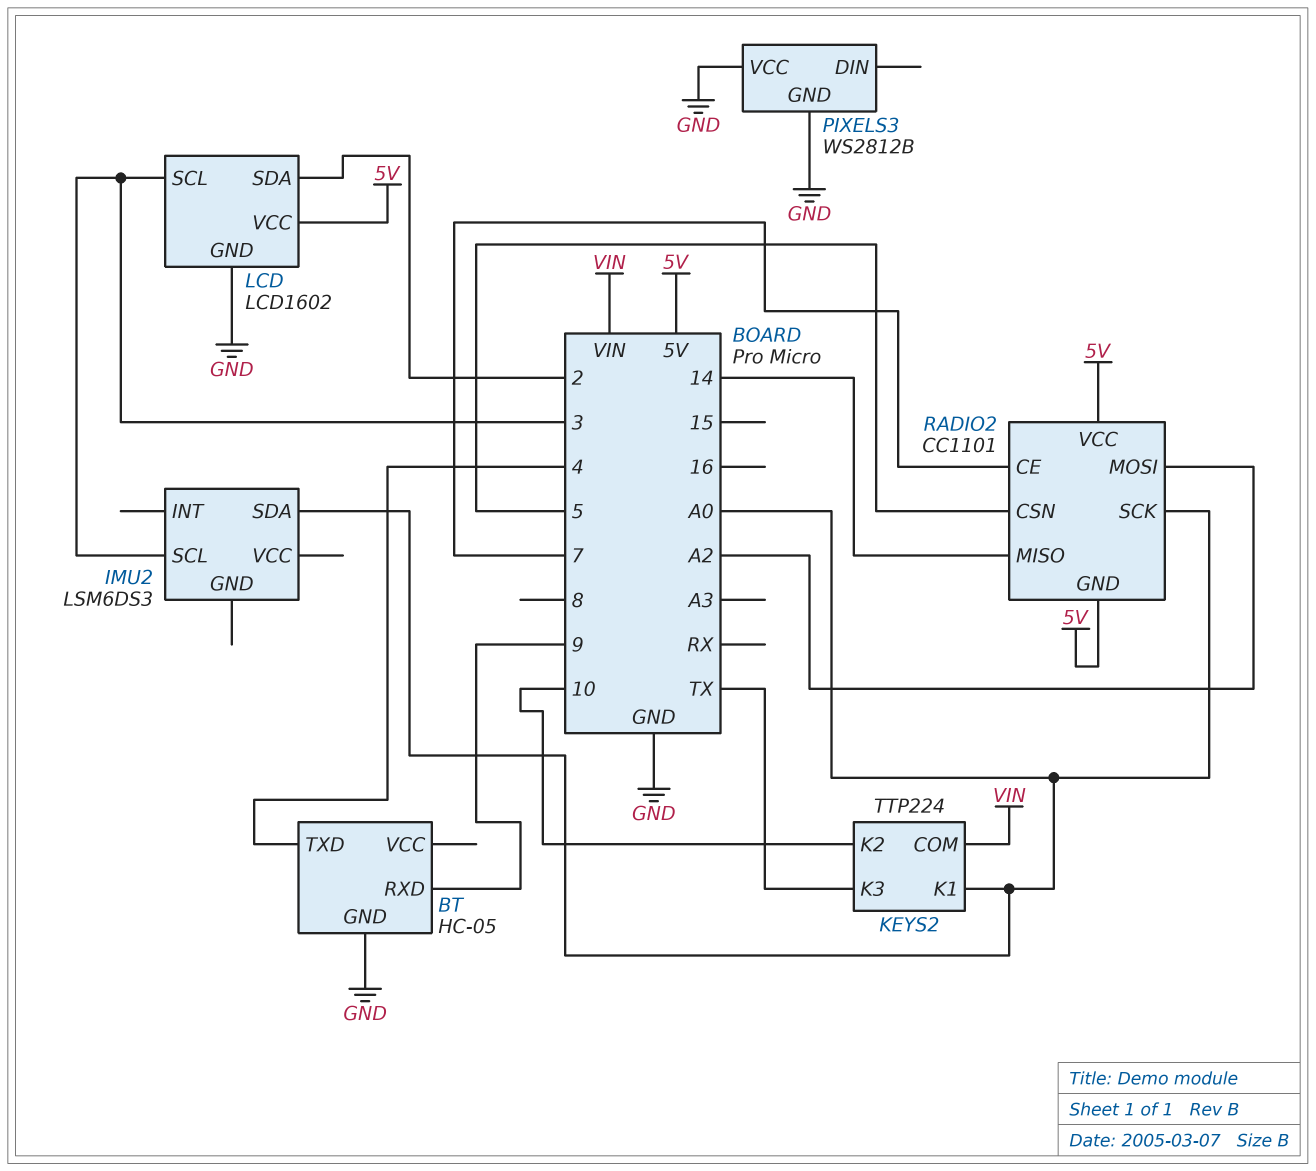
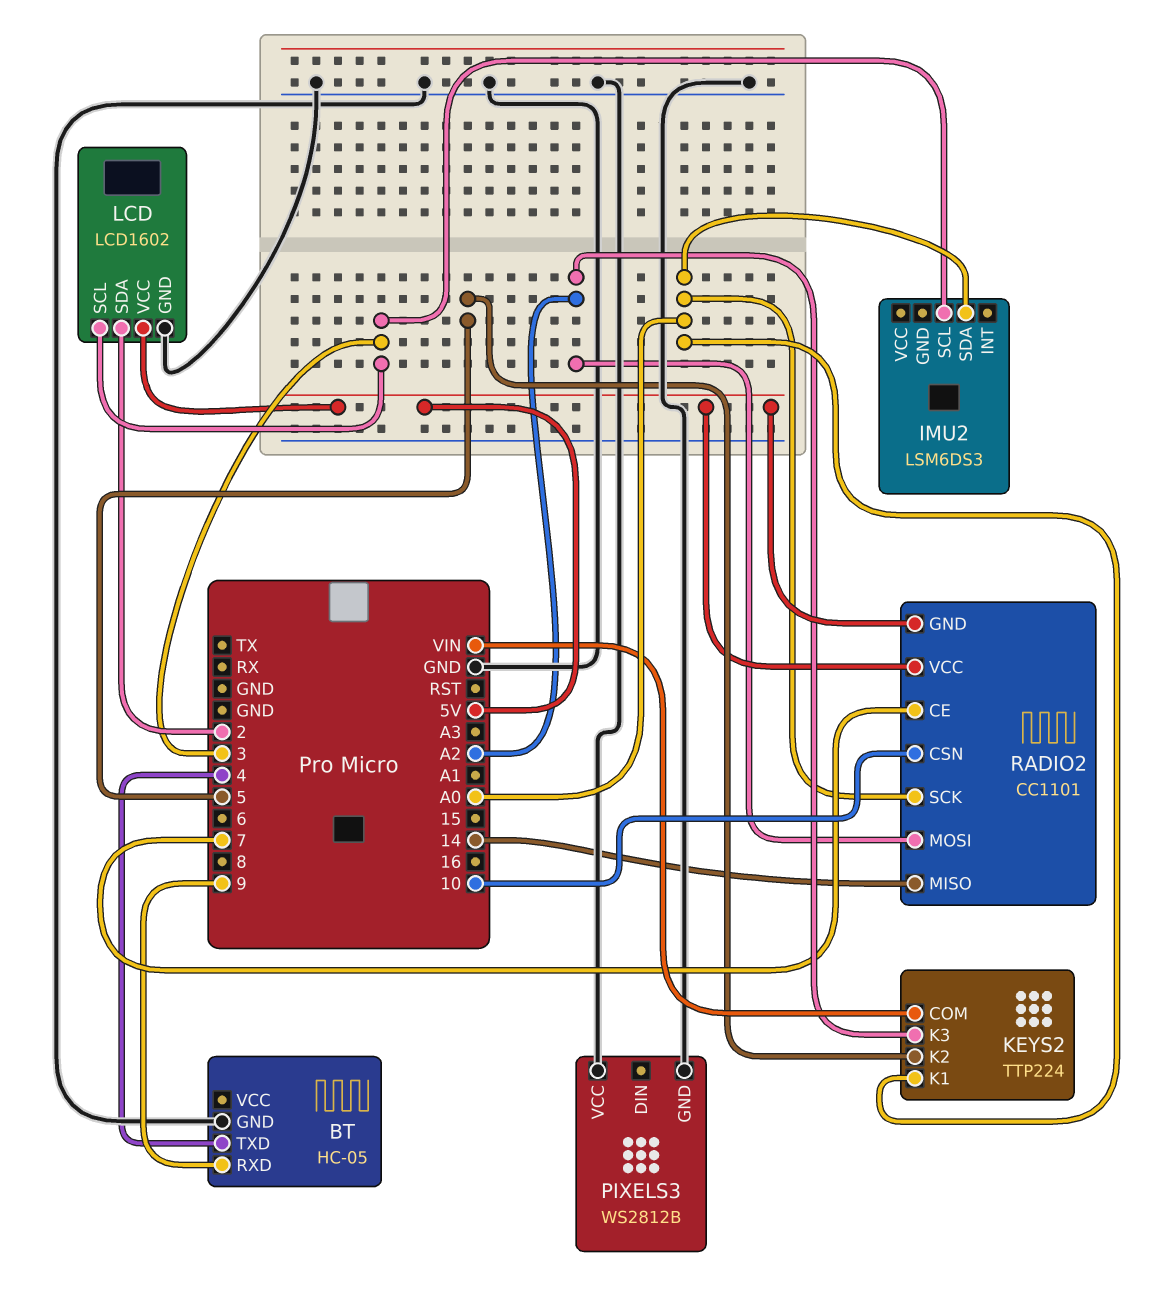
KEYS2 pin K2: 10 -> 5
KEYS2 pin K3: TX -> A2
RADIO2 pin CSN: 5 -> 10

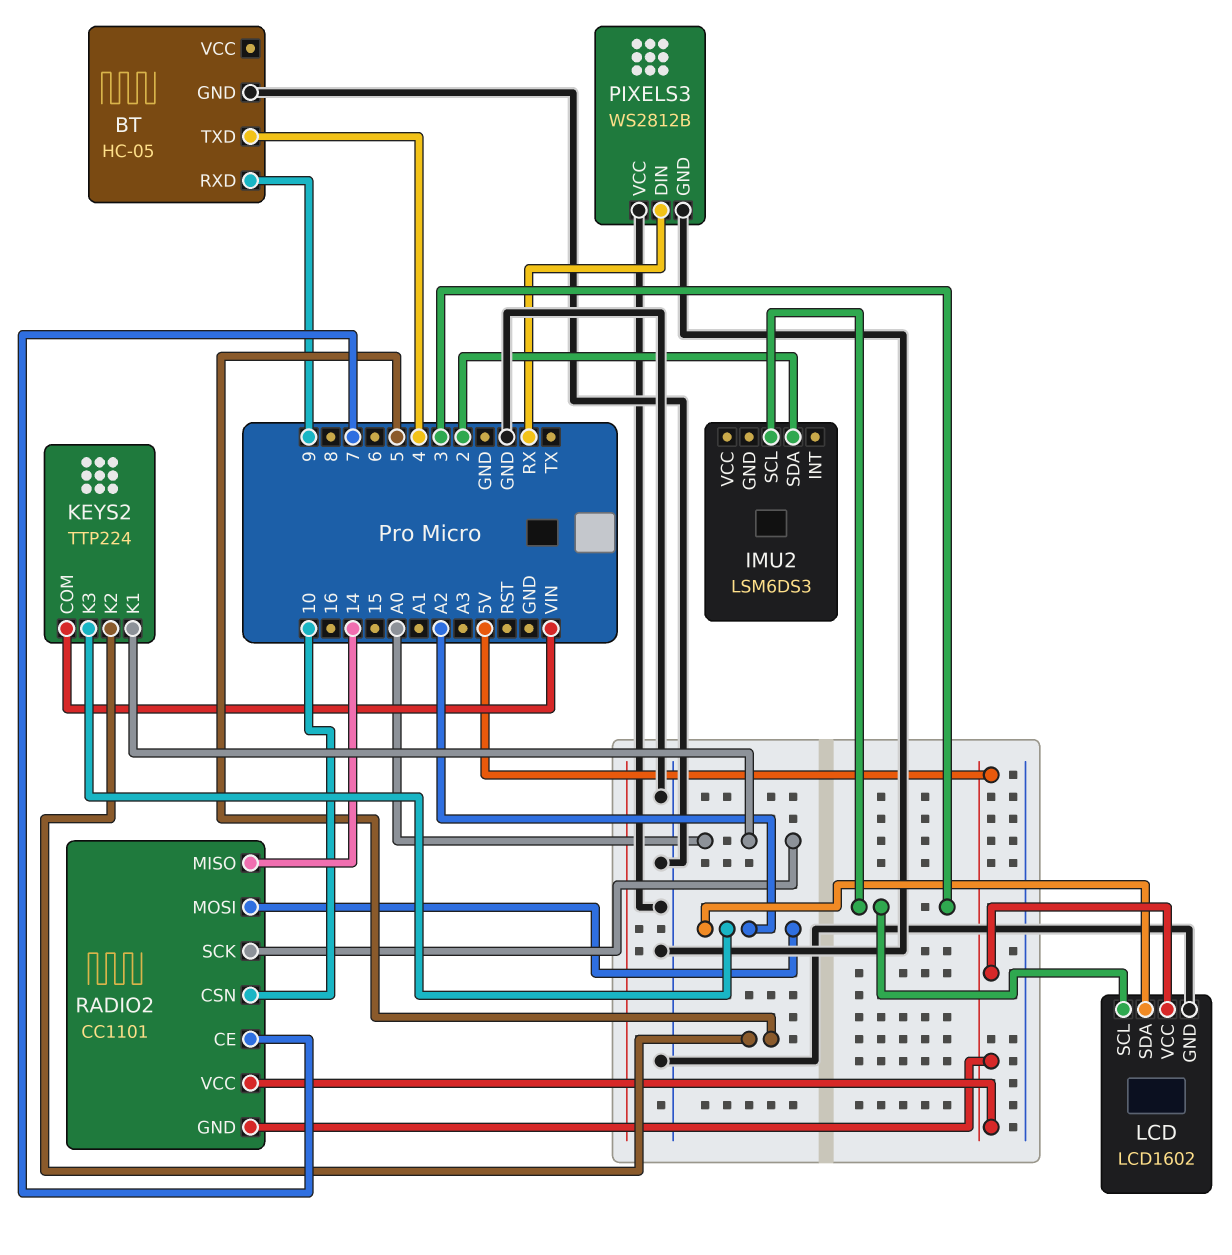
IMU2 pin SDA: A0 -> 2
LCD pin SDA: 2 -> A2
PIXELS3 pin DIN: none -> RX

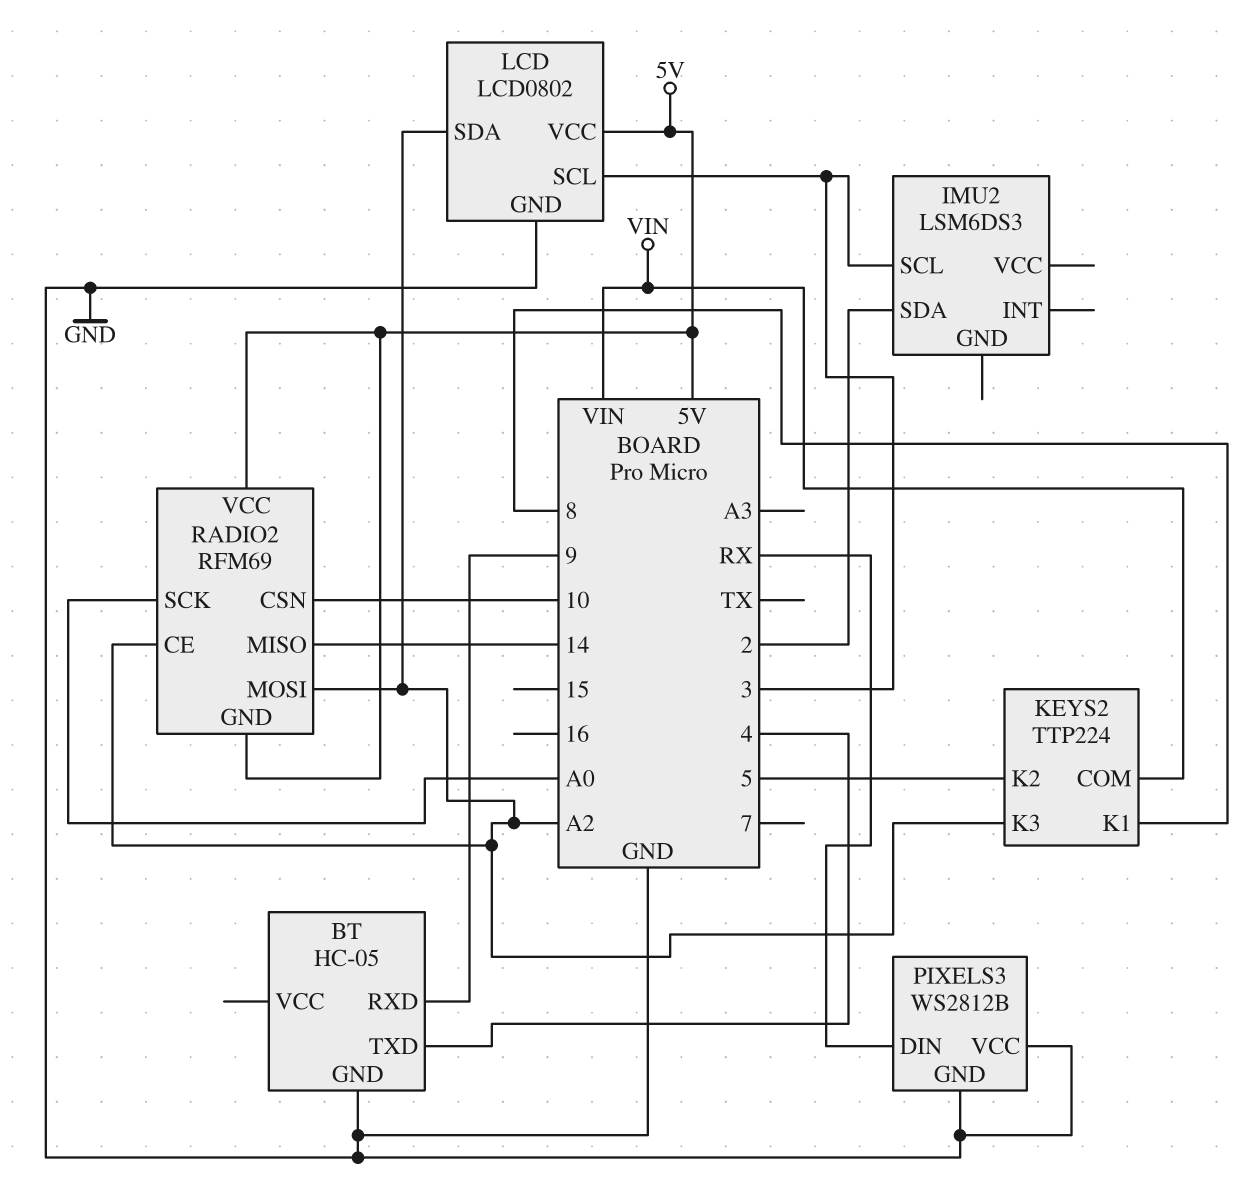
KEYS2 pin K1: A0 -> 8
LCD: LCD1602 -> LCD0802
RADIO2: CC1101 -> RFM69
RADIO2 pin CE: 7 -> A2

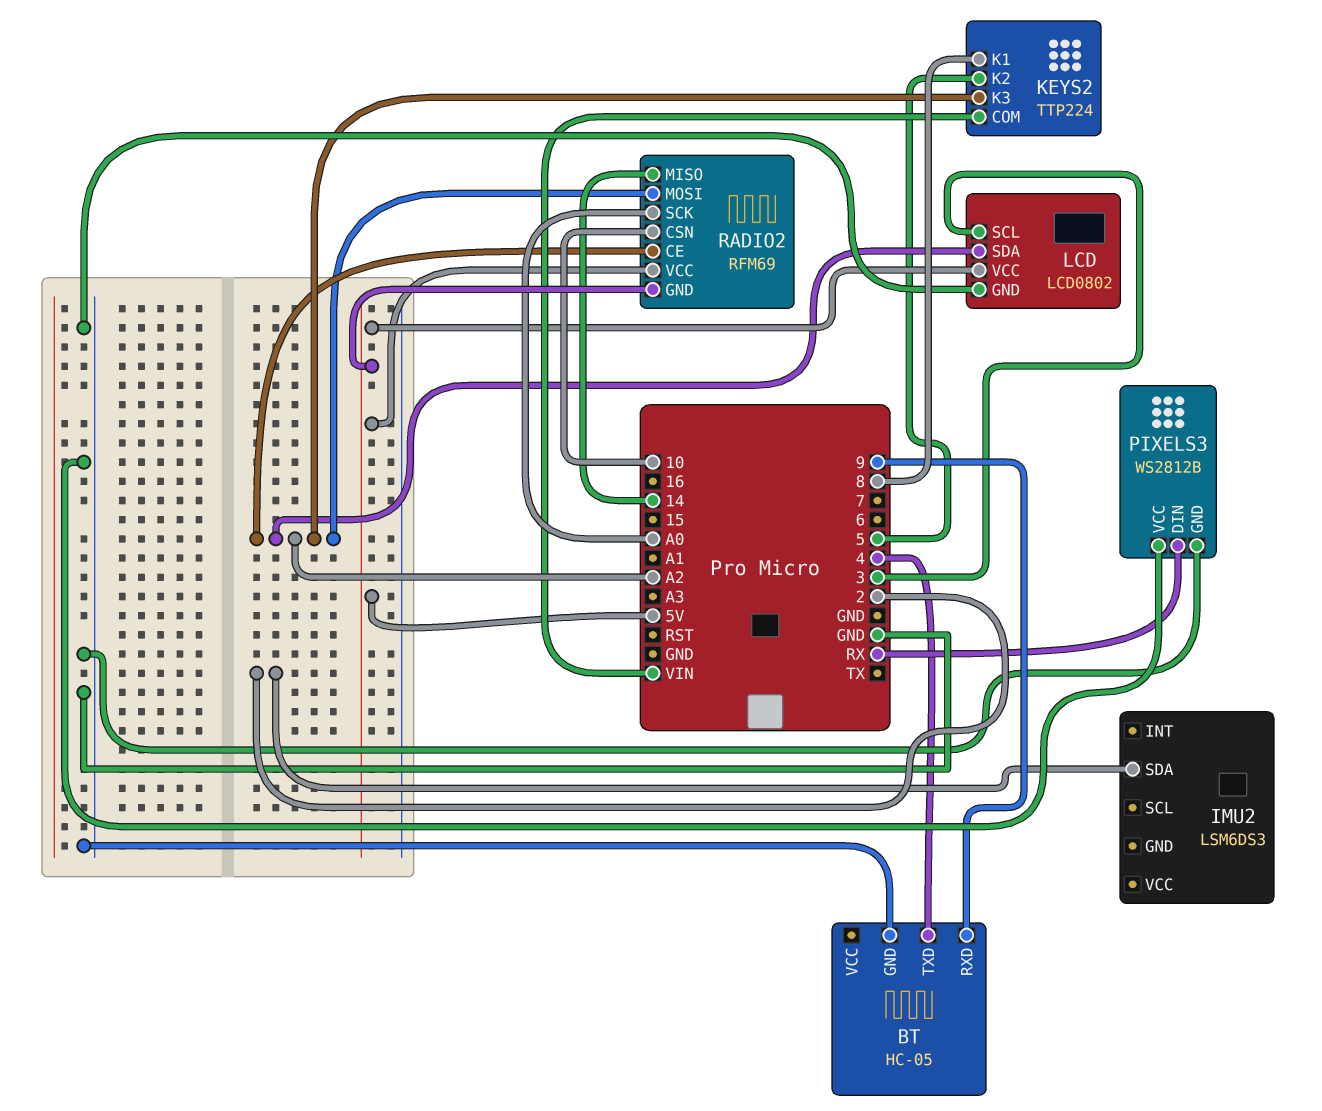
IMU2 pin SCL: 3 -> none

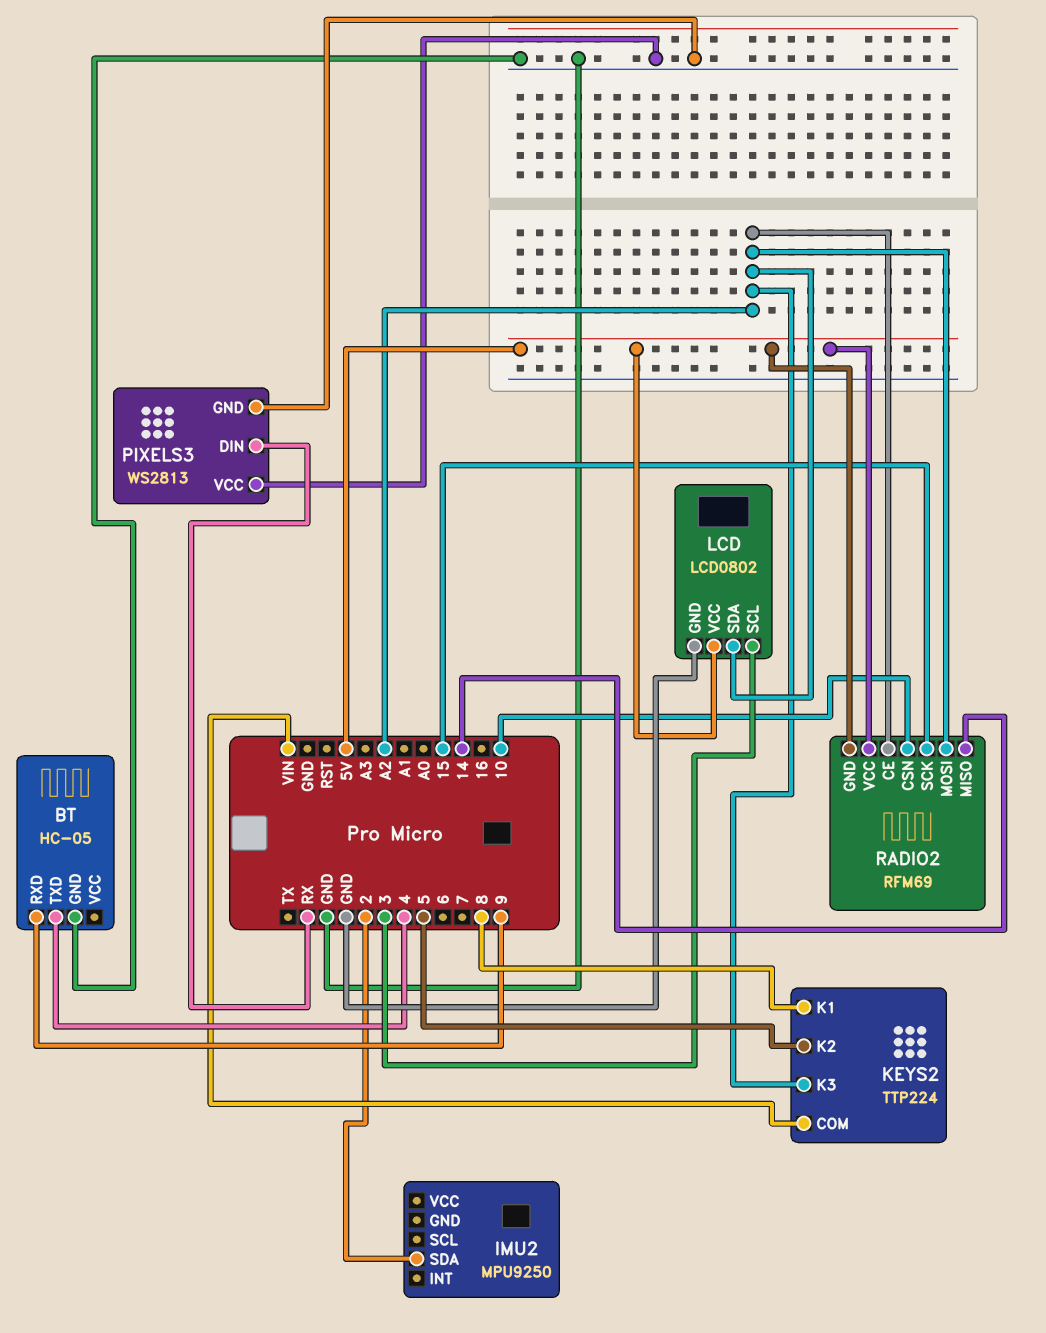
IMU2: LSM6DS3 -> MPU9250
PIXELS3: WS2812B -> WS2813
RADIO2 pin SCK: A0 -> 15

